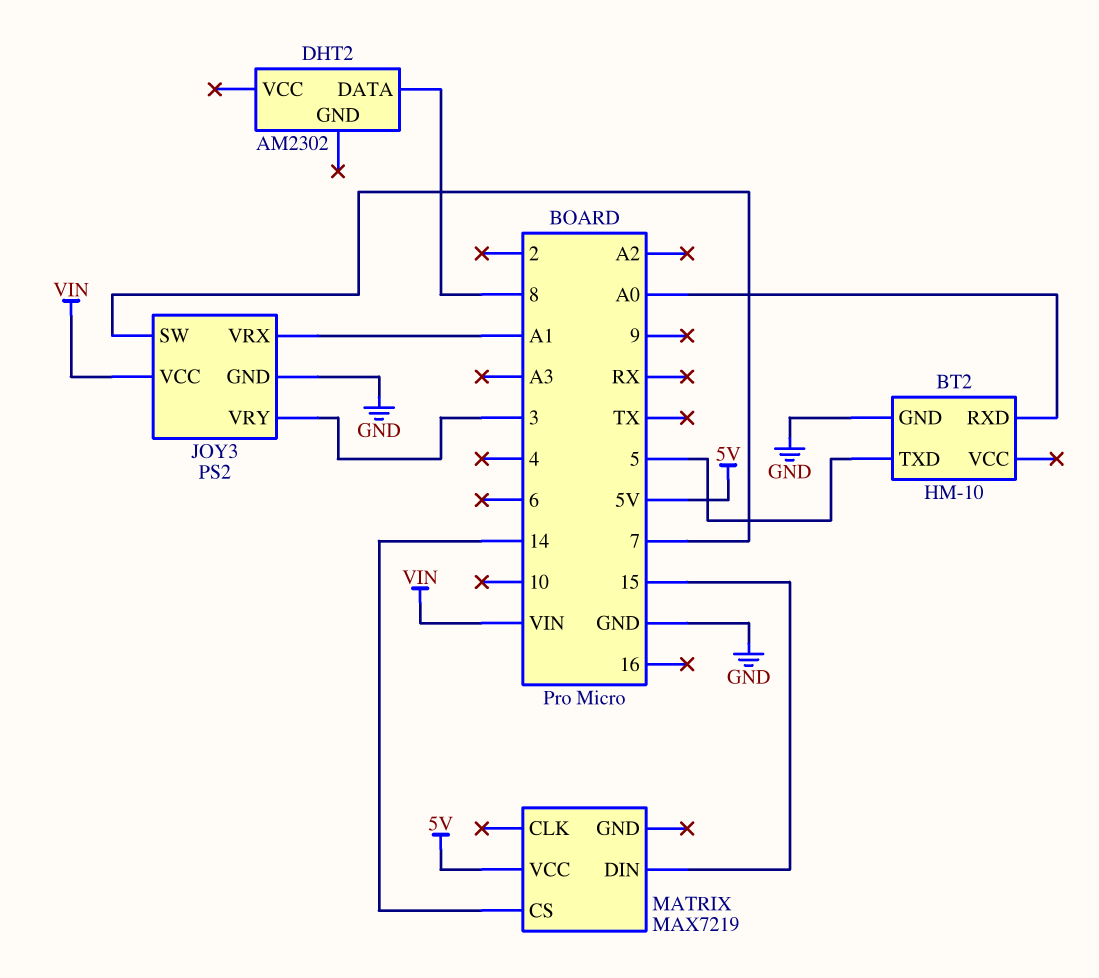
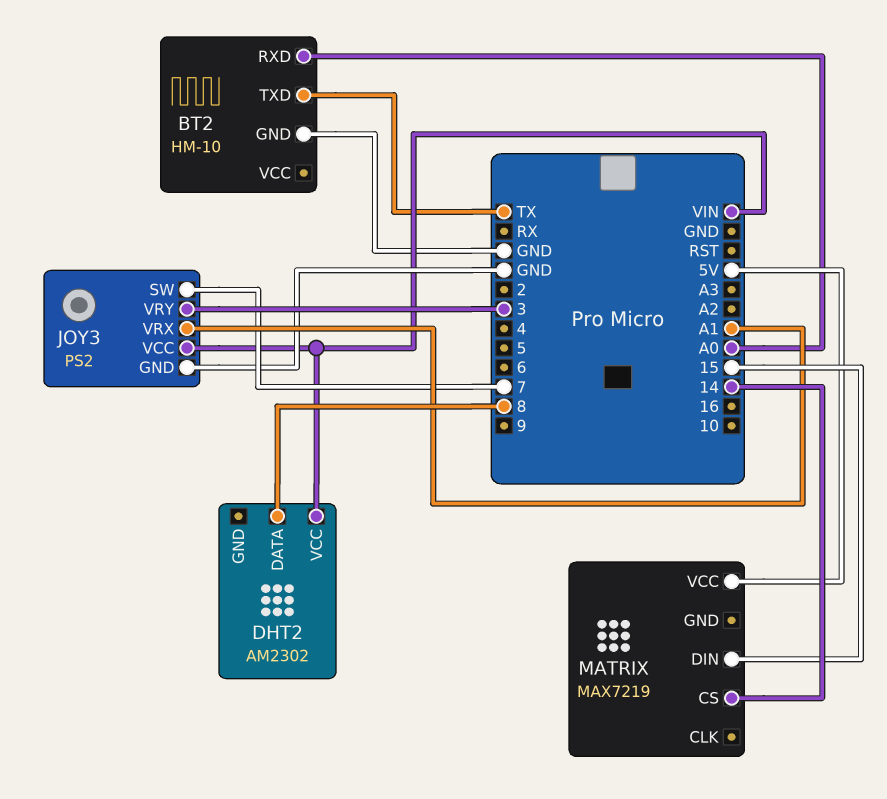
BT2 pin TXD: 5 -> TX
DHT2 pin VCC: none -> VIN

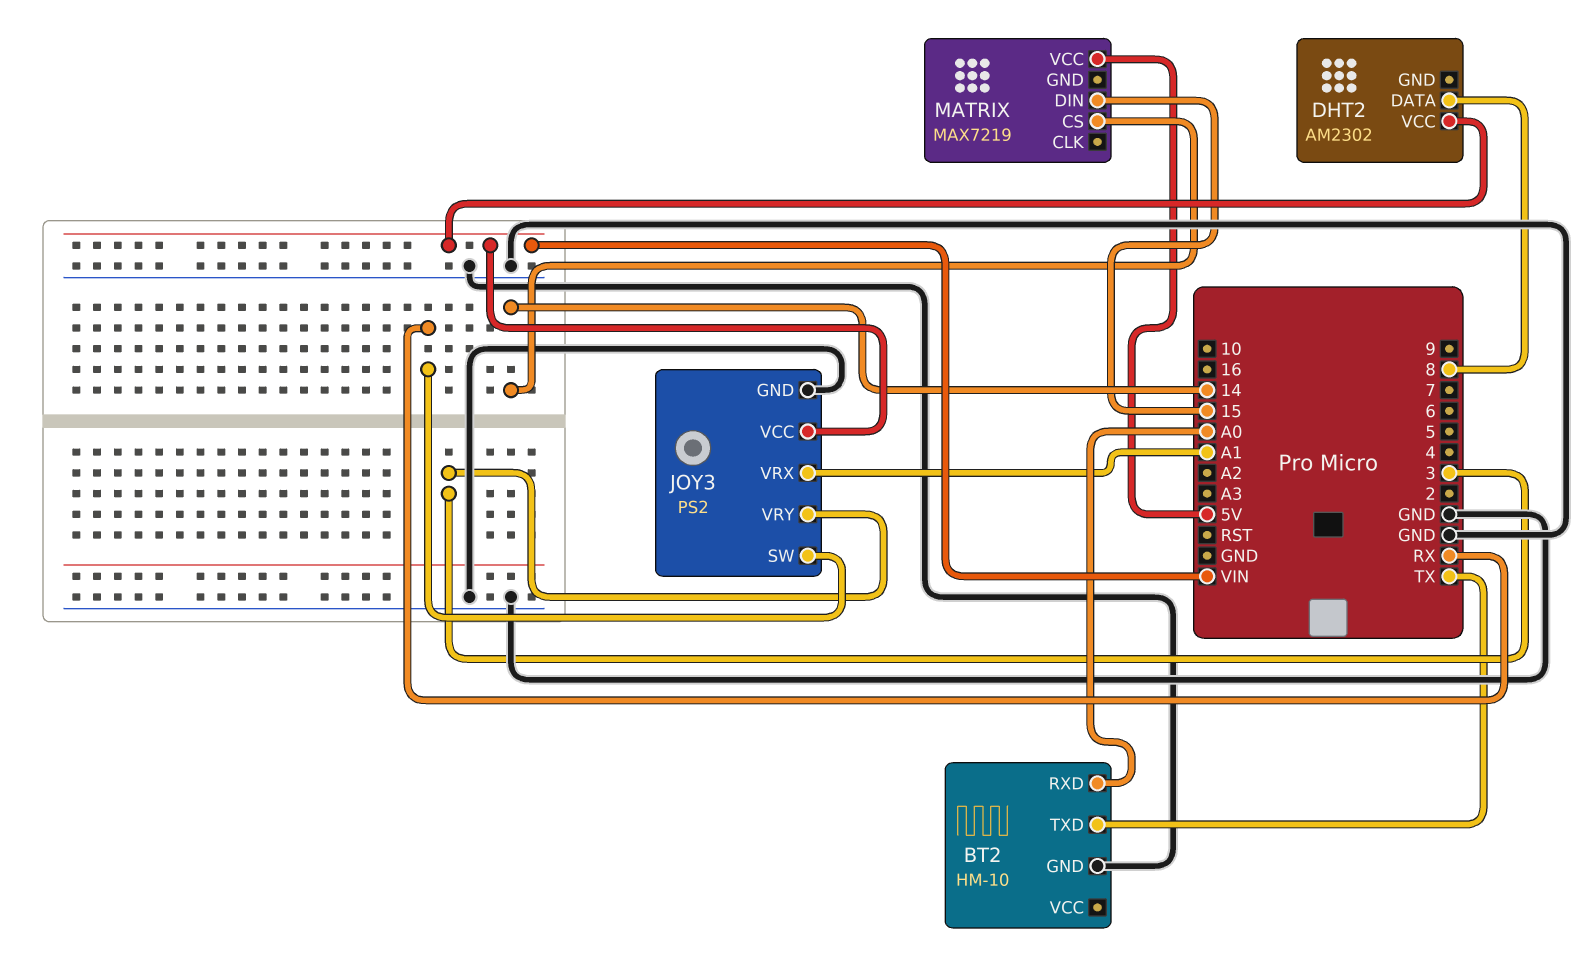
JOY3 pin SW: 7 -> RX

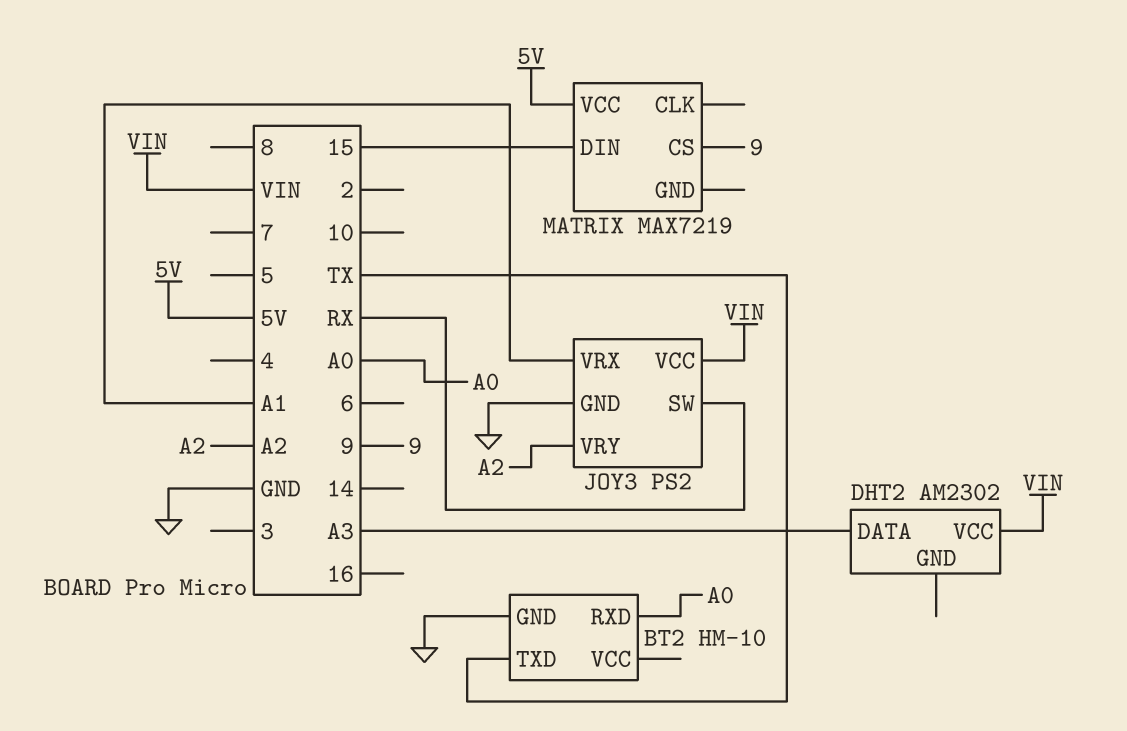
DHT2 pin DATA: 8 -> A3
JOY3 pin VRY: 3 -> A2
MATRIX pin CS: 14 -> 9

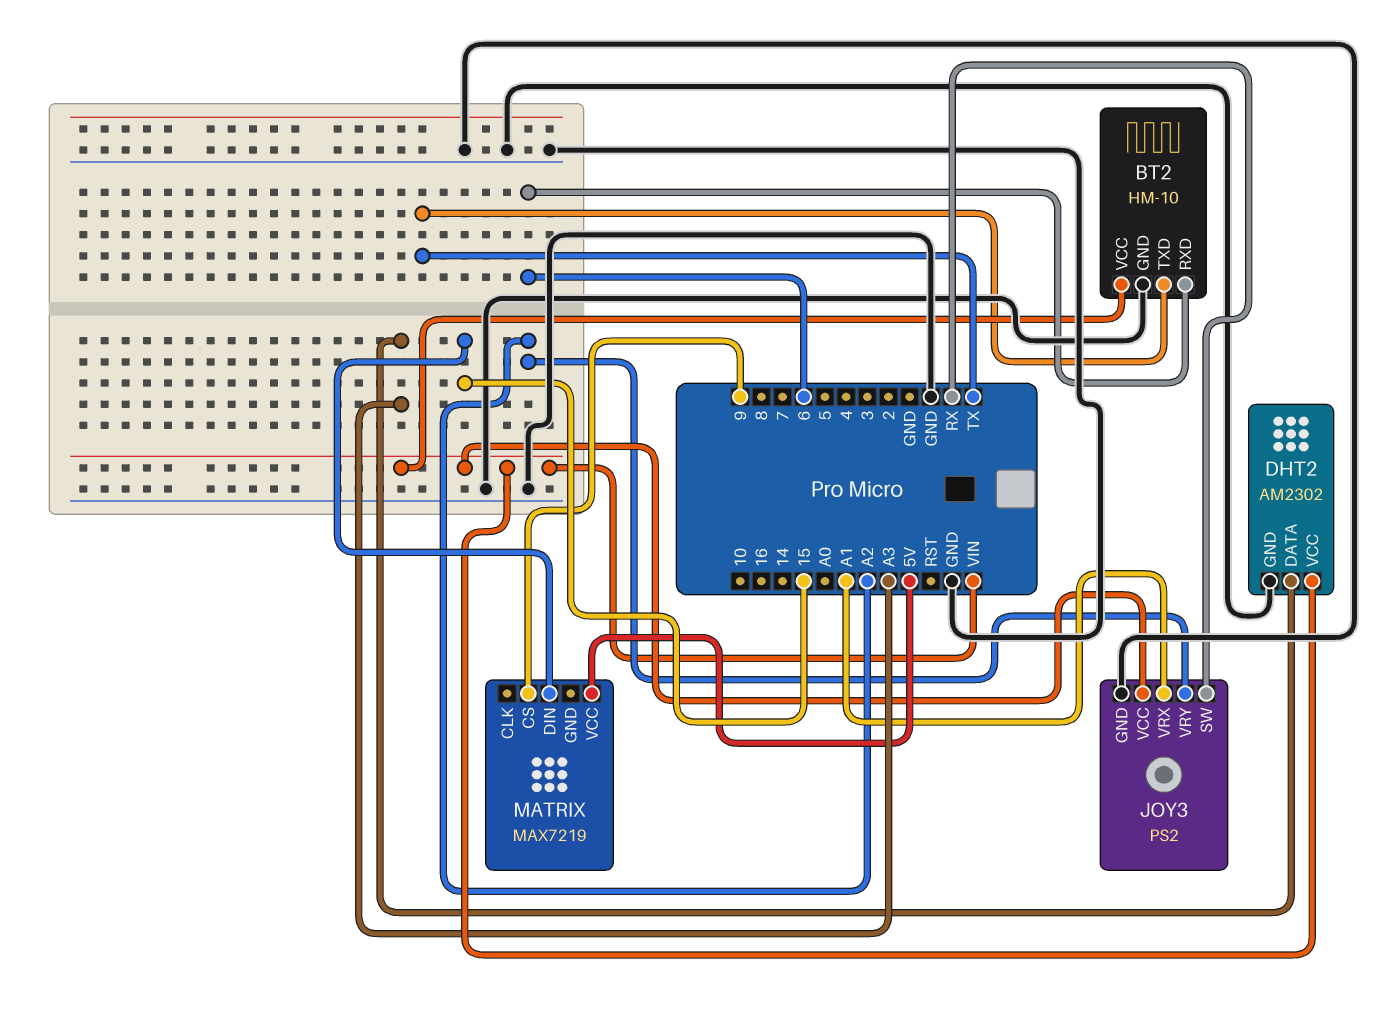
BT2 pin RXD: A0 -> 6
BT2 pin VCC: none -> VIN
DHT2 pin GND: none -> GND

